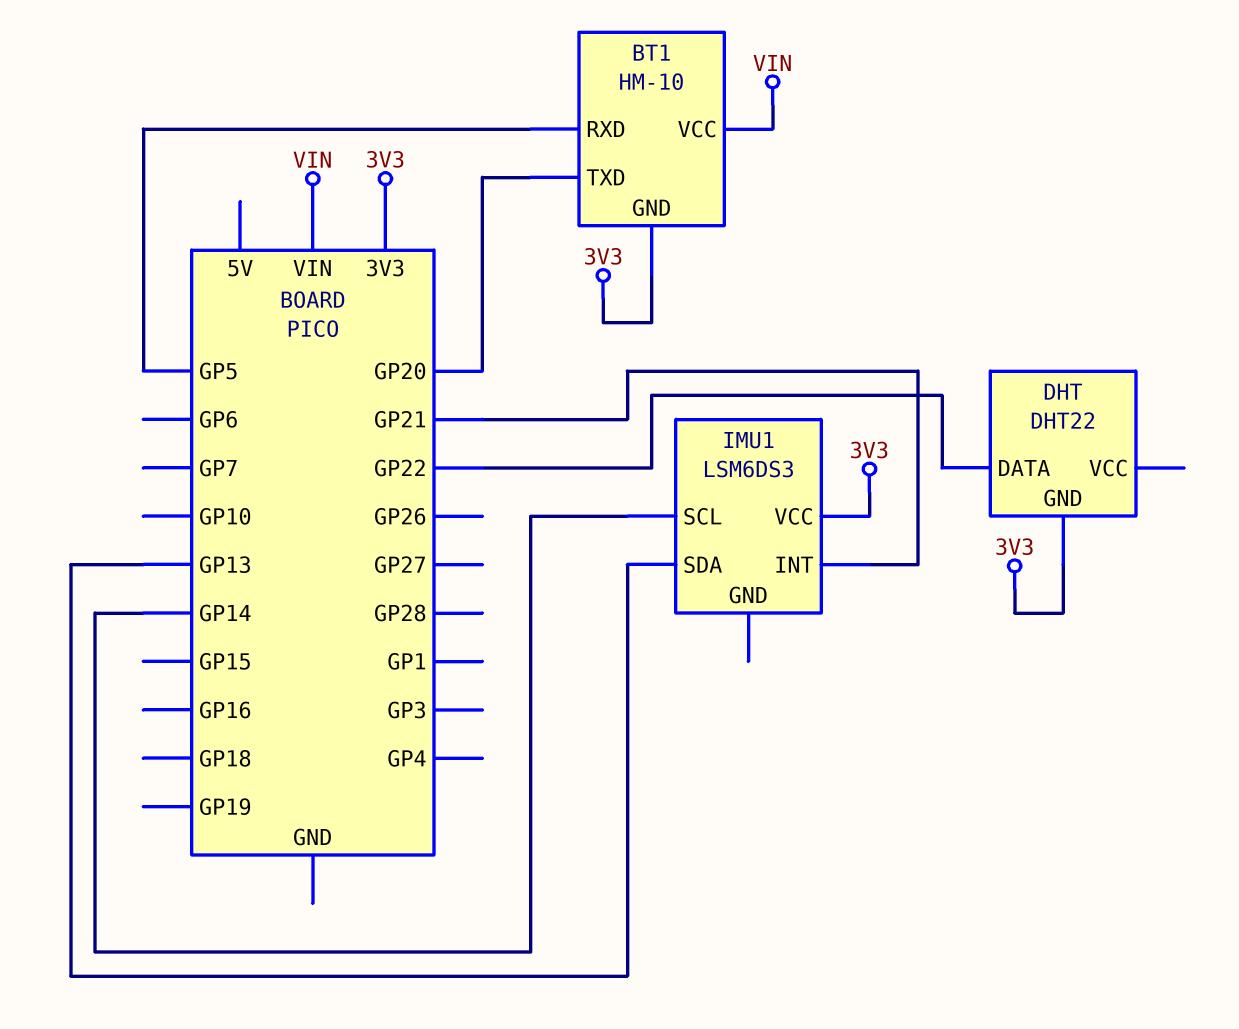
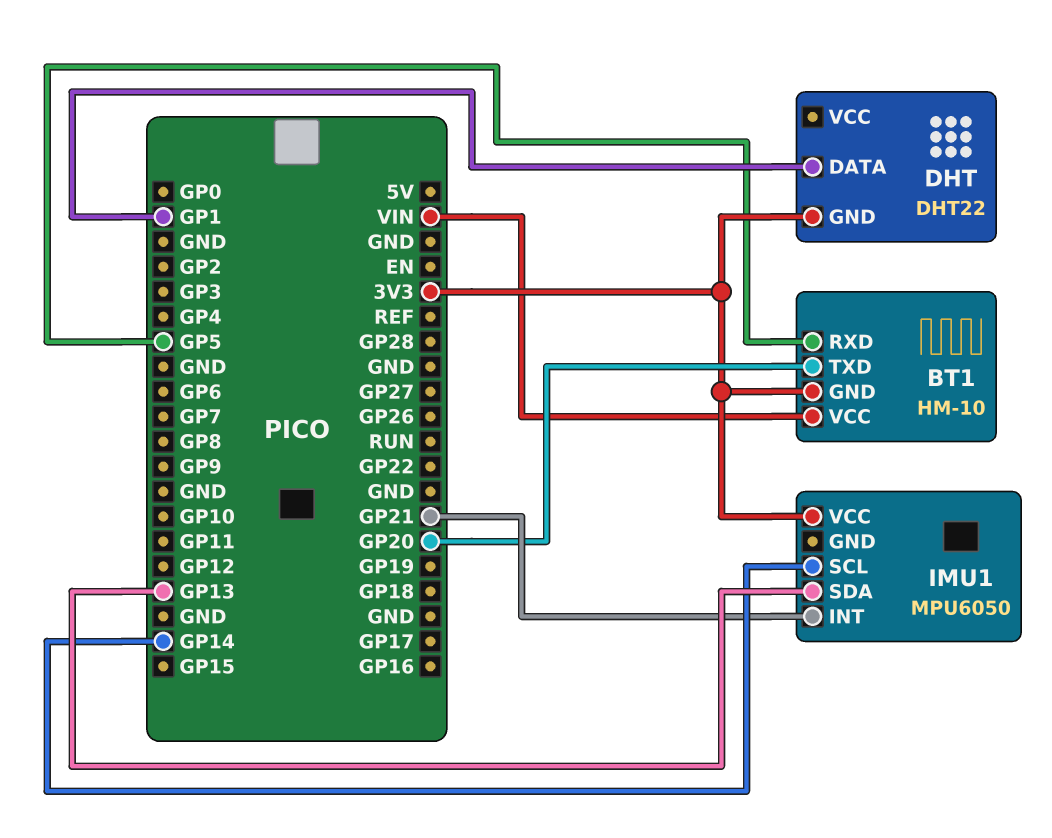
DHT pin DATA: GP22 -> GP1
IMU1: LSM6DS3 -> MPU6050

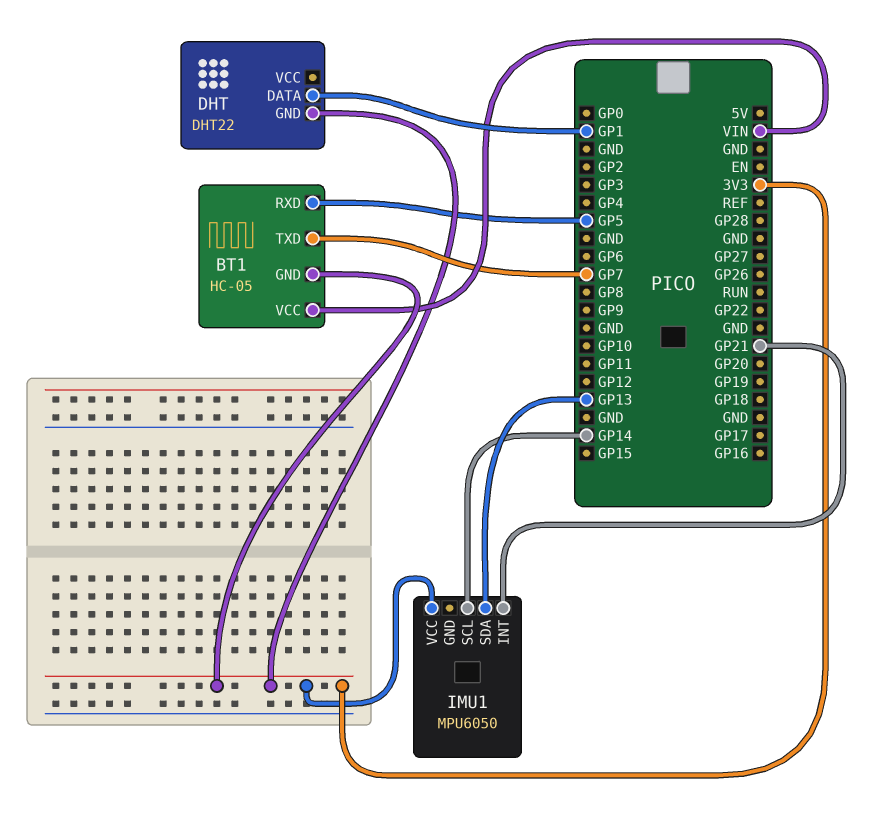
BT1: HM-10 -> HC-05
BT1 pin TXD: GP20 -> GP7

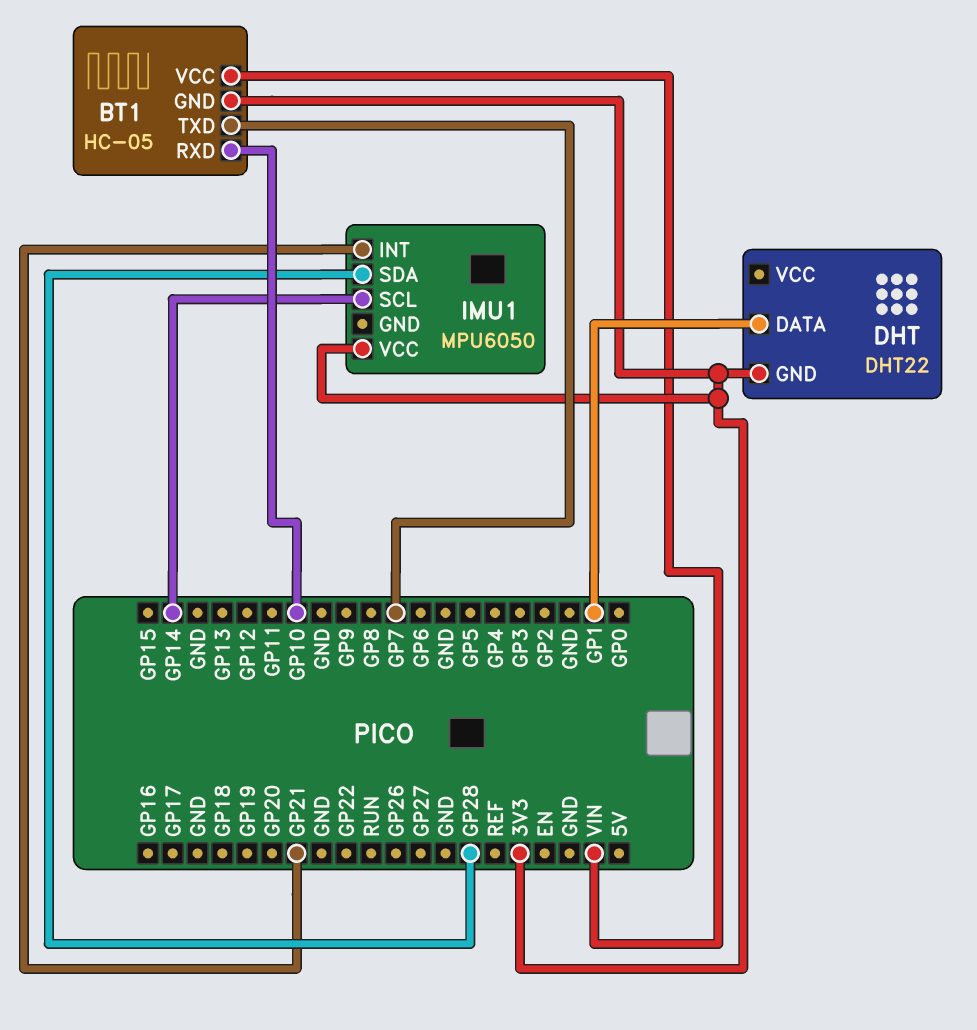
BT1 pin RXD: GP5 -> GP10
IMU1 pin SDA: GP13 -> GP28

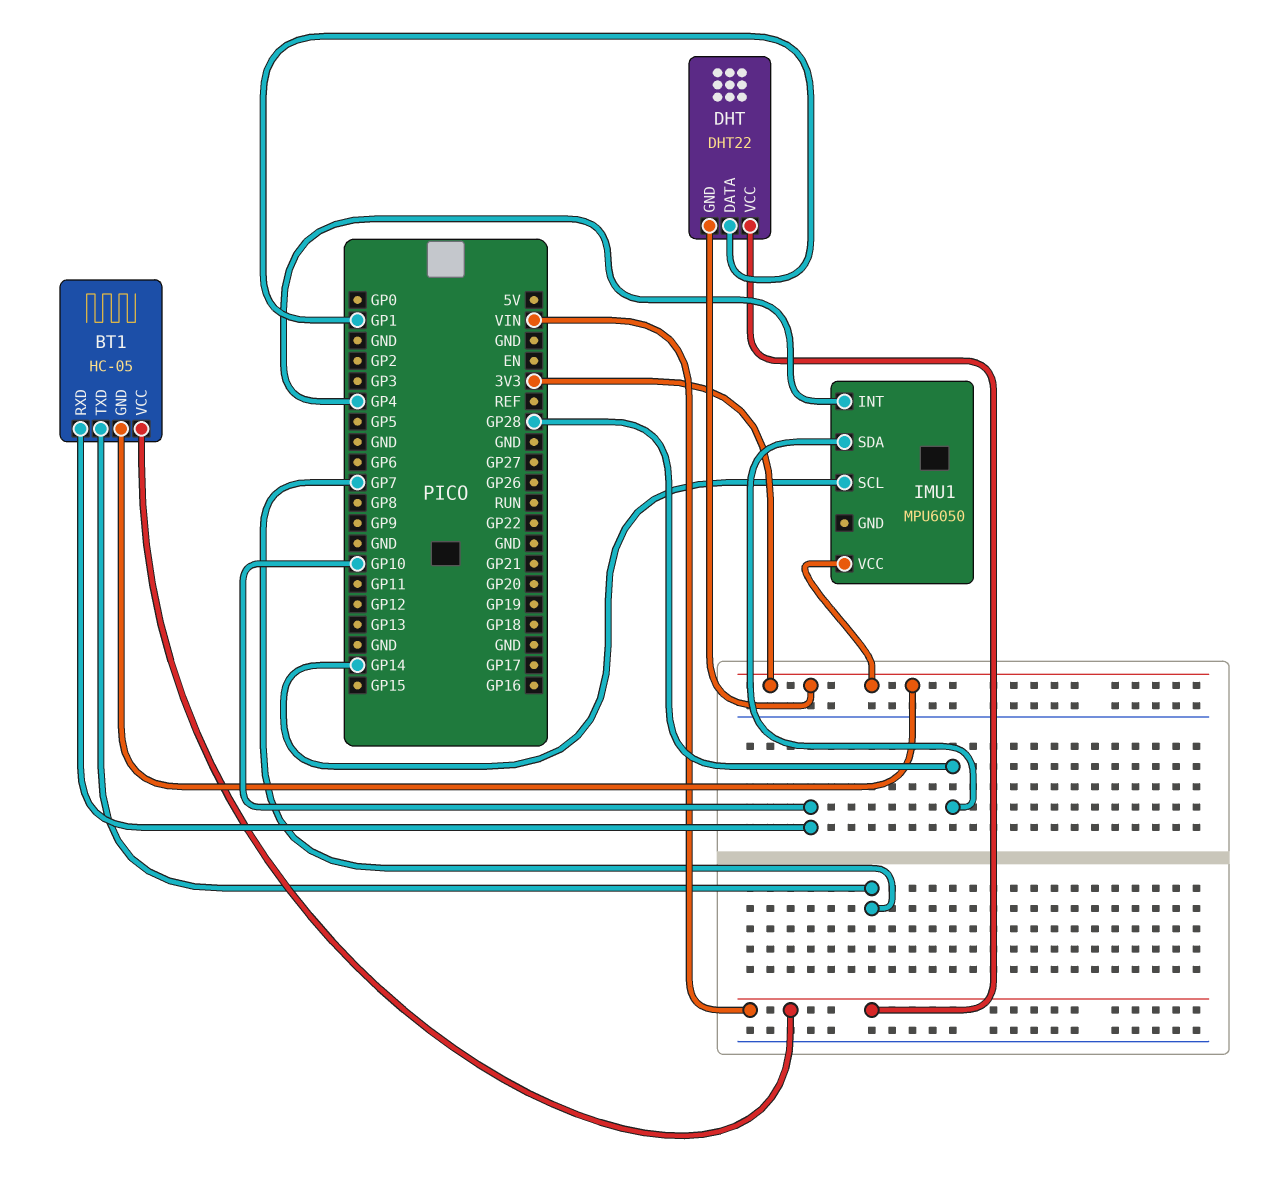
DHT pin VCC: none -> VIN
IMU1 pin INT: GP21 -> GP4

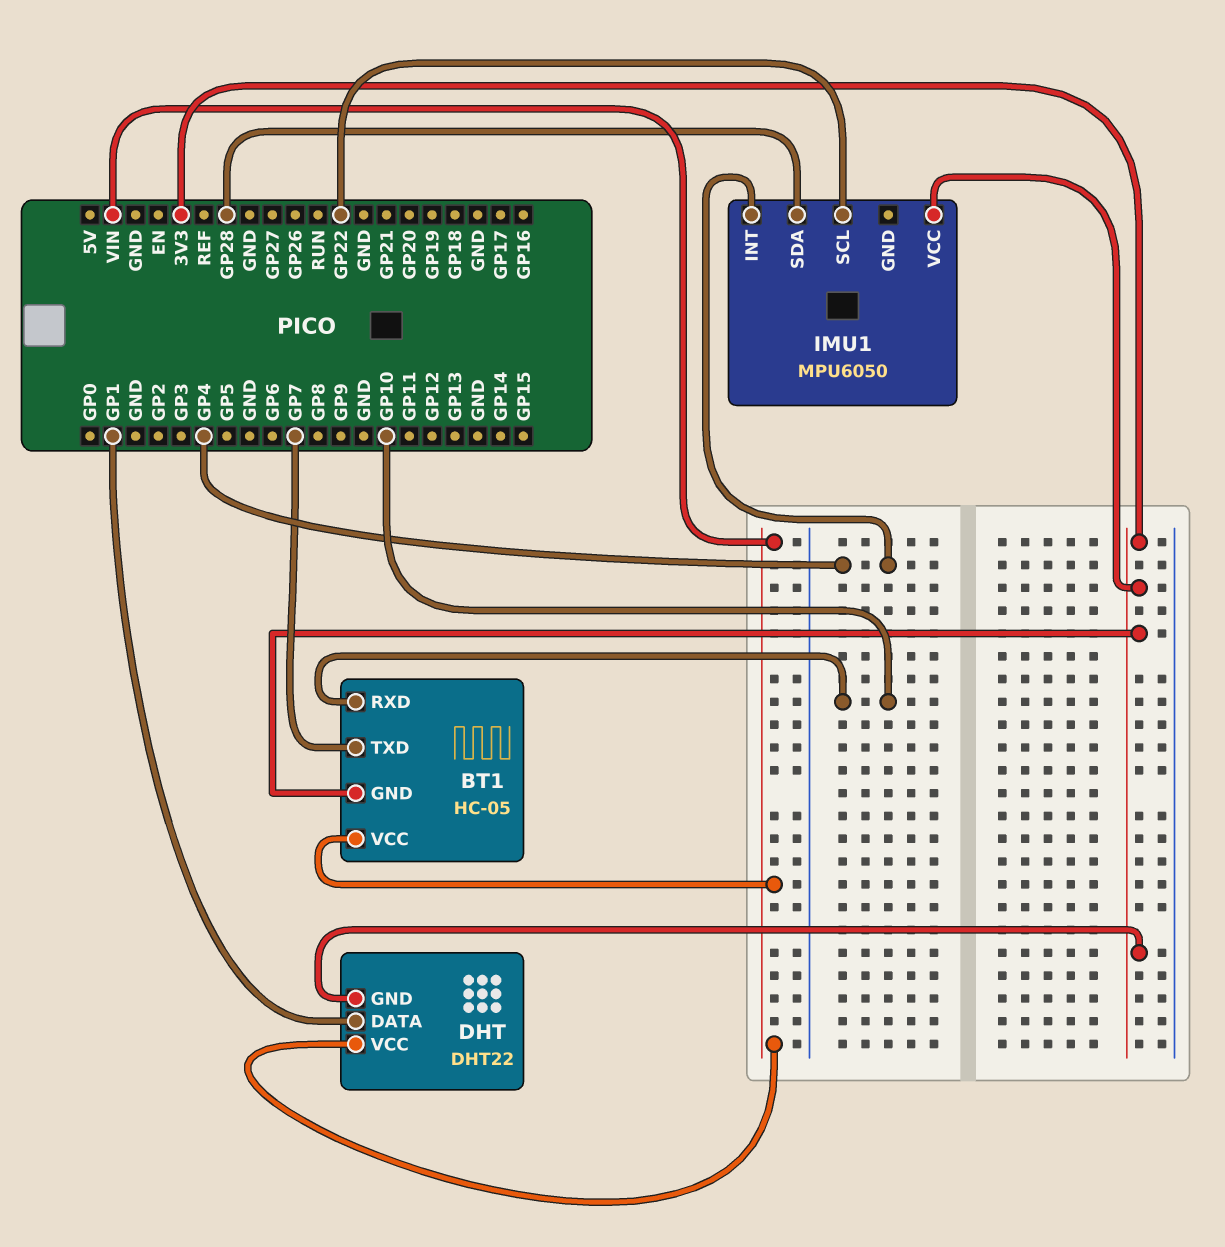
IMU1 pin SCL: GP14 -> GP22

